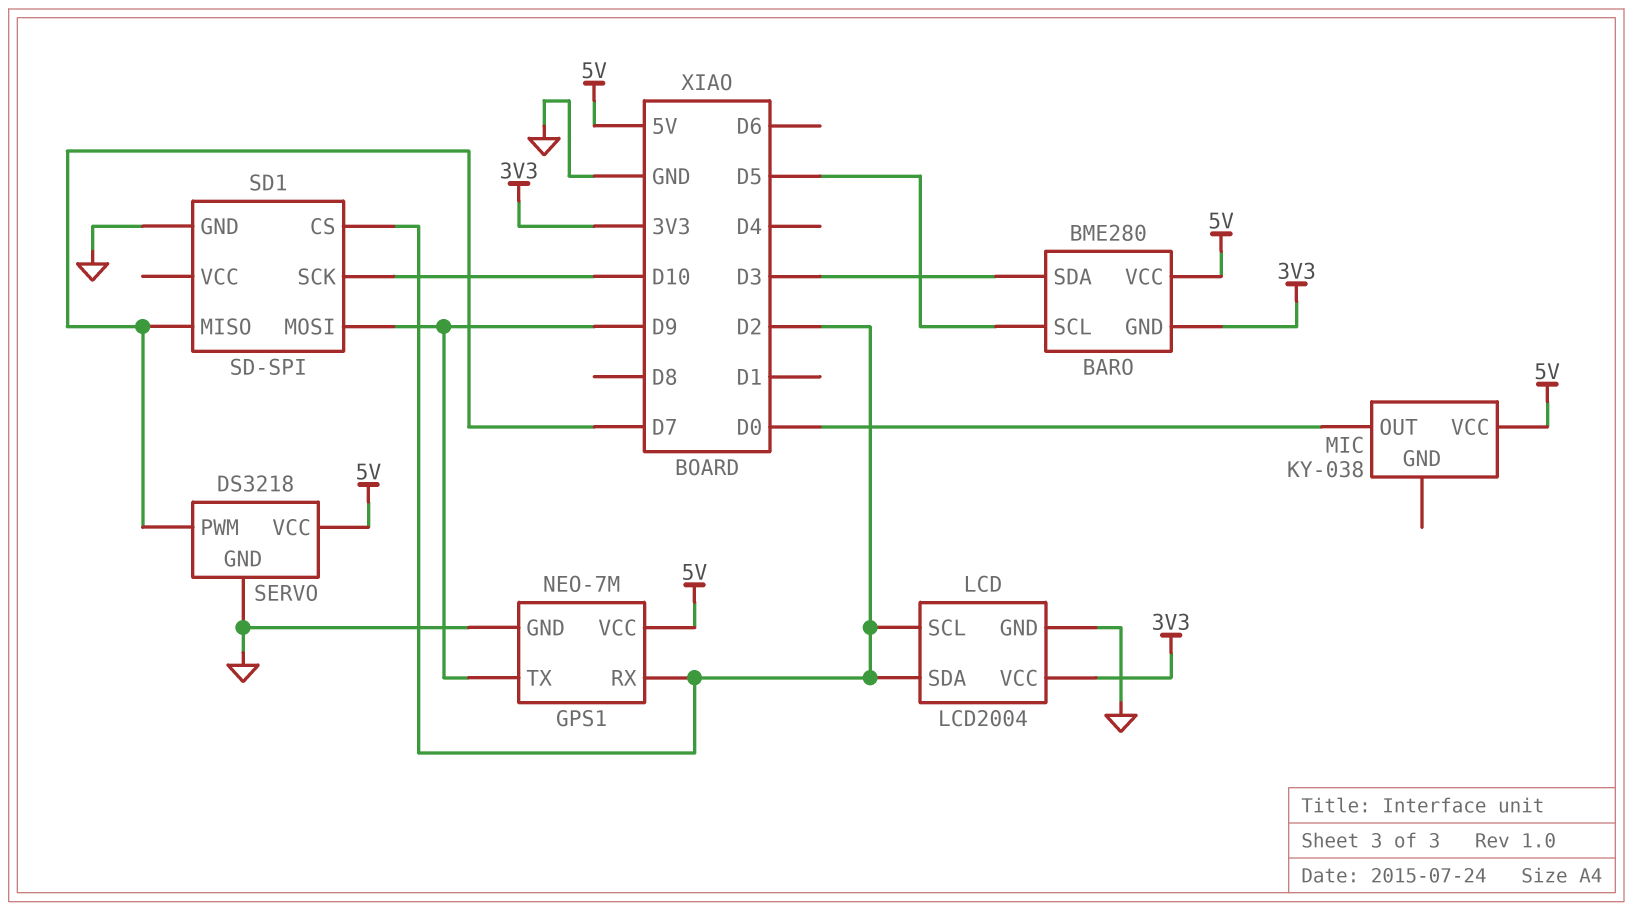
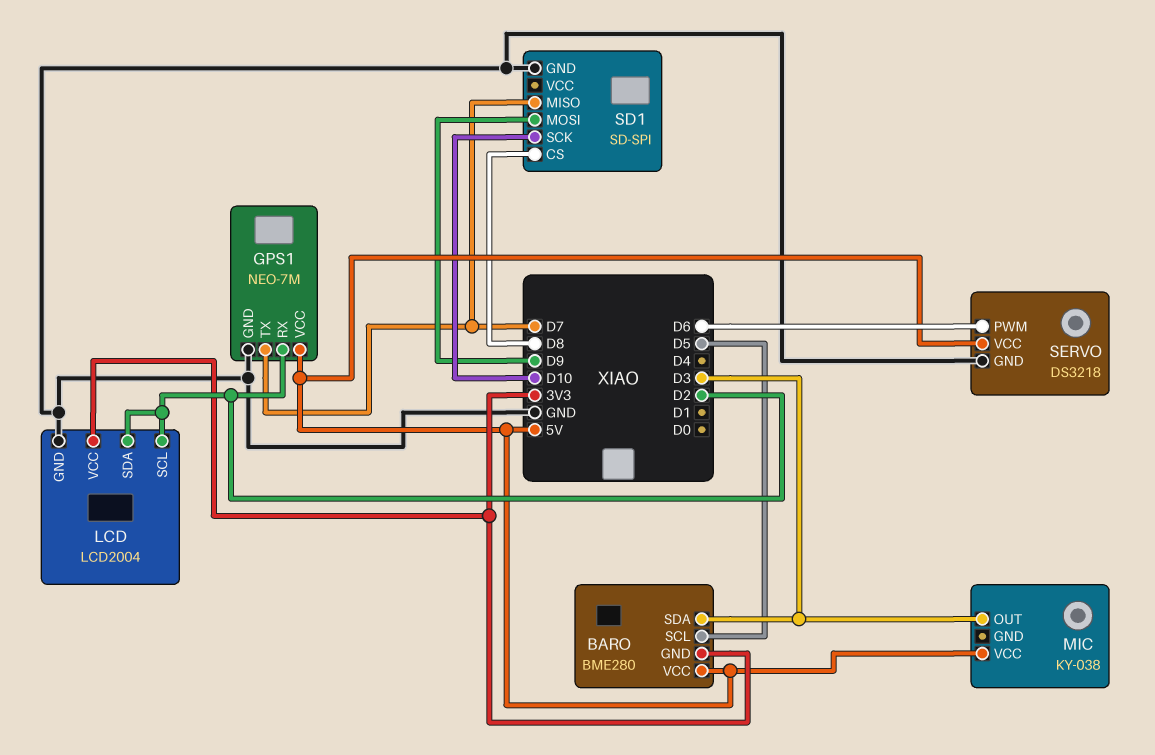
GPS1 pin TX: D9 -> D7
MIC pin OUT: D0 -> D3
SD1 pin CS: D2 -> D8
SERVO pin PWM: D7 -> D6

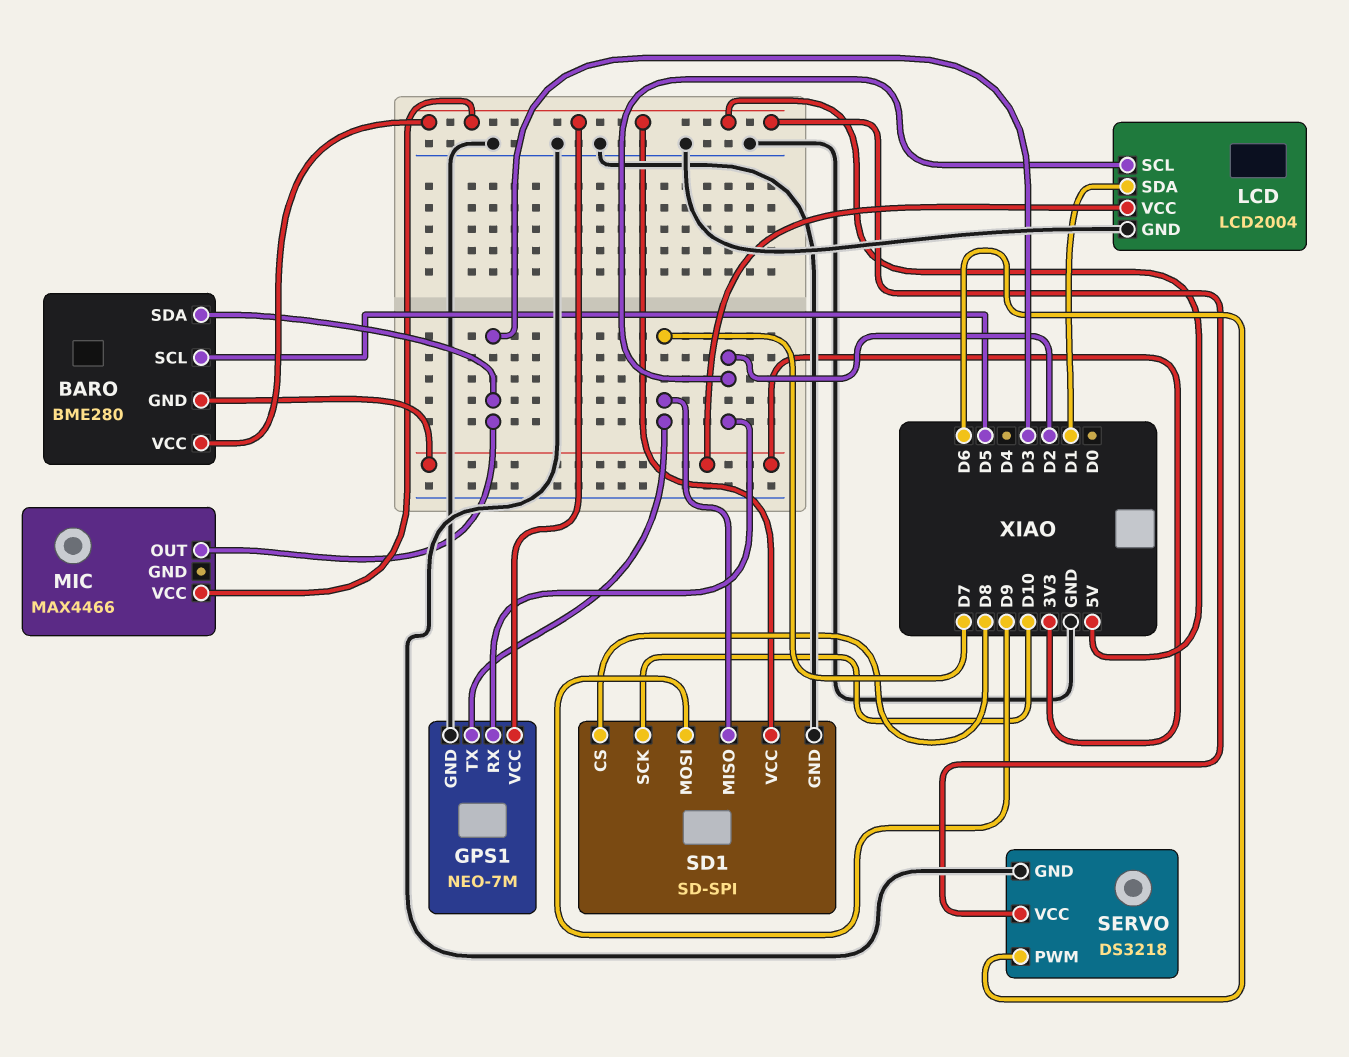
LCD pin SDA: D2 -> D1
MIC: KY-038 -> MAX4466
SD1 pin VCC: none -> 5V

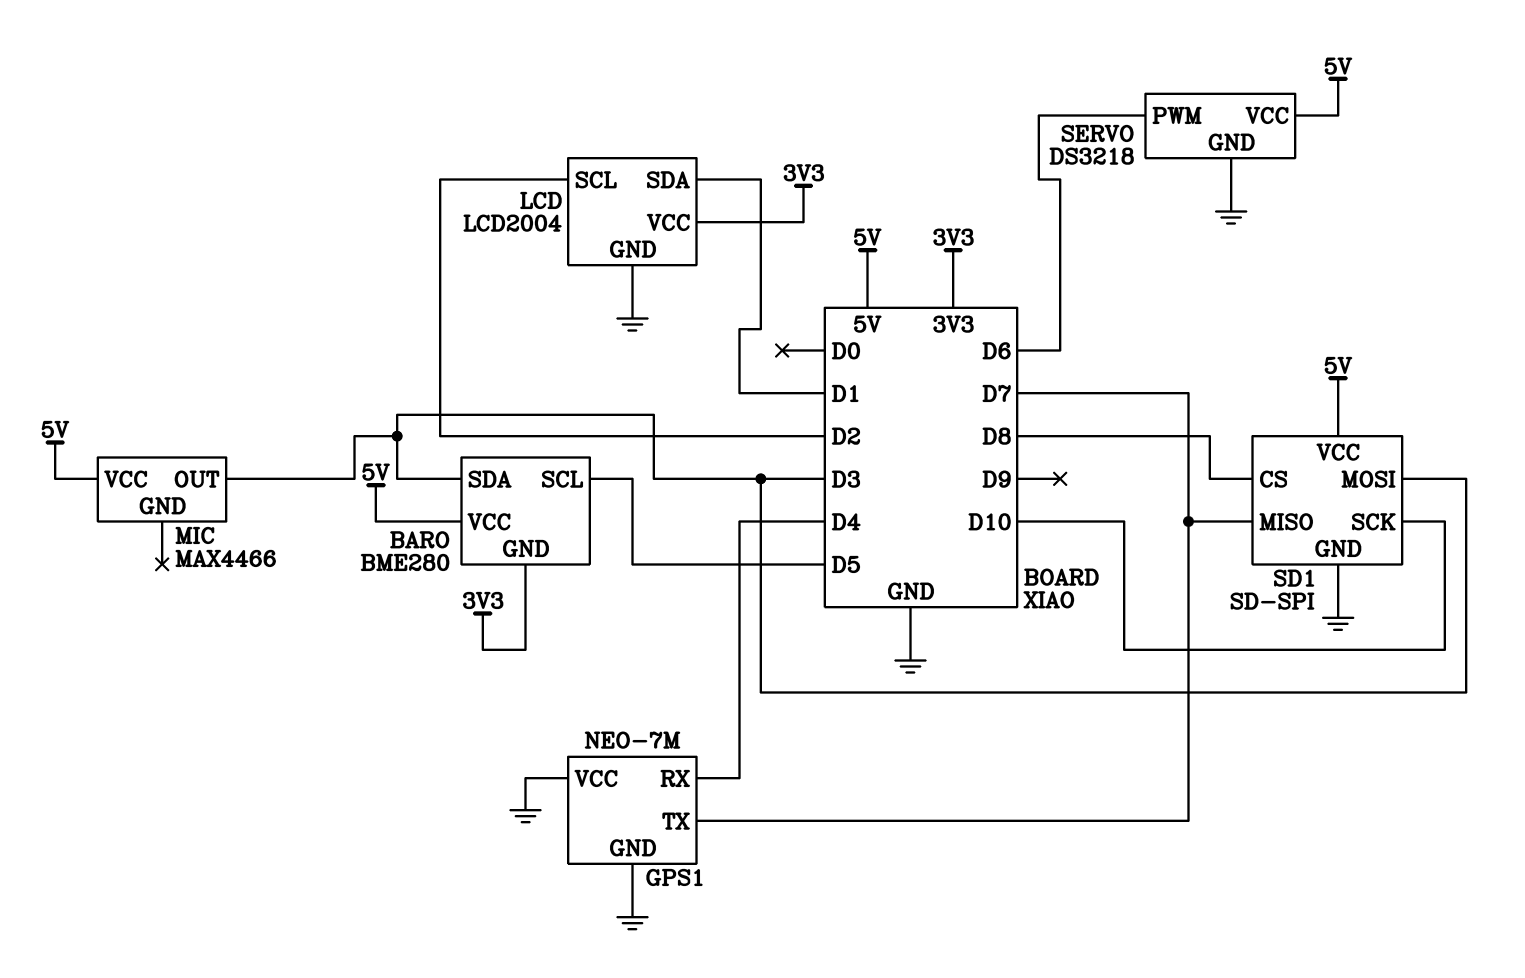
GPS1 pin RX: D2 -> D4
GPS1 pin VCC: 5V -> GND
SD1 pin MOSI: D9 -> D3

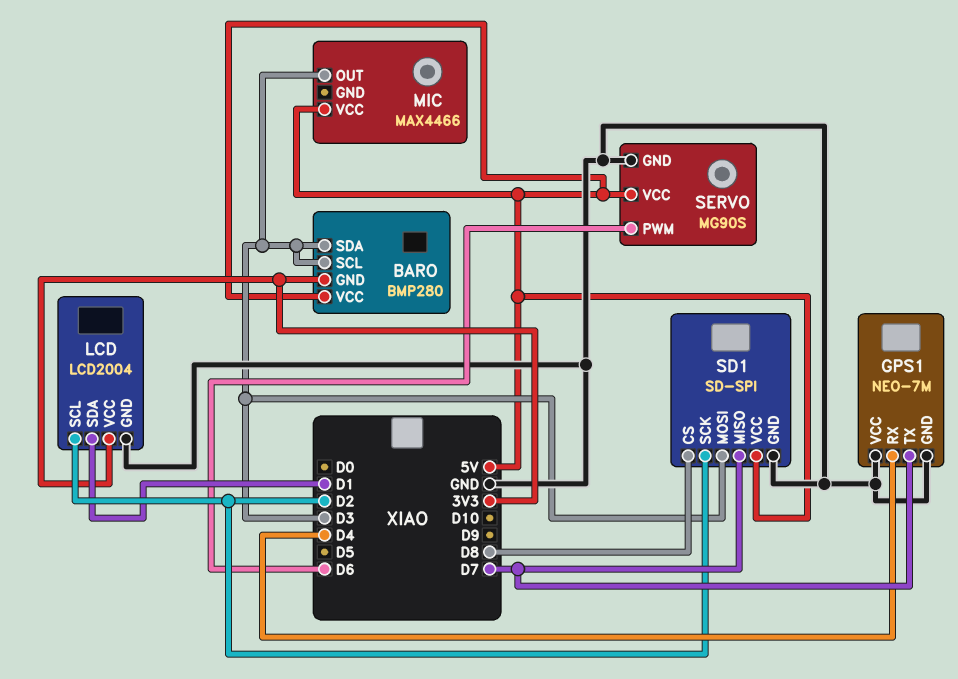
BARO: BME280 -> BMP280
BARO pin SCL: D5 -> D3
SD1 pin SCK: D10 -> D2
SERVO: DS3218 -> MG90S

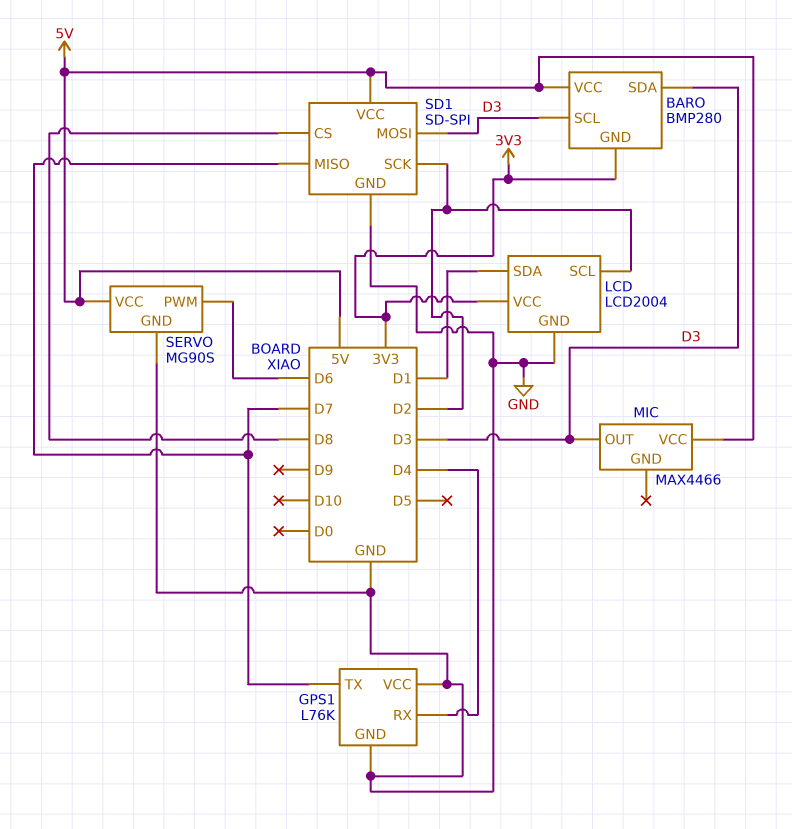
GPS1: NEO-7M -> L76K

